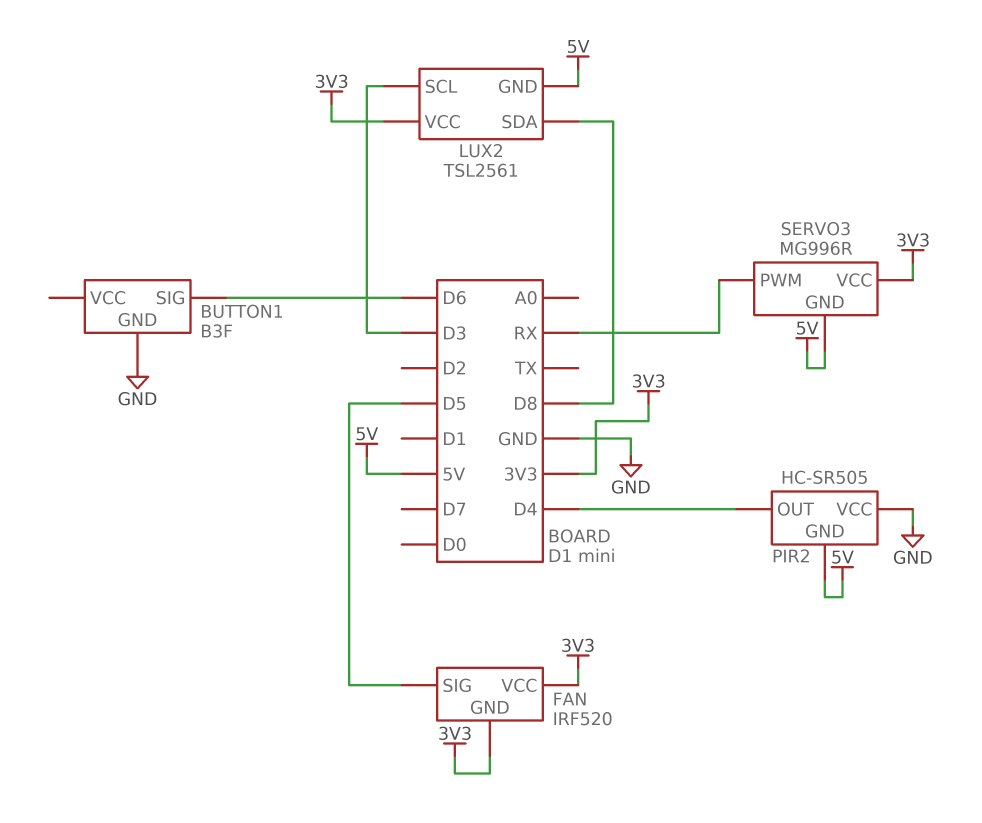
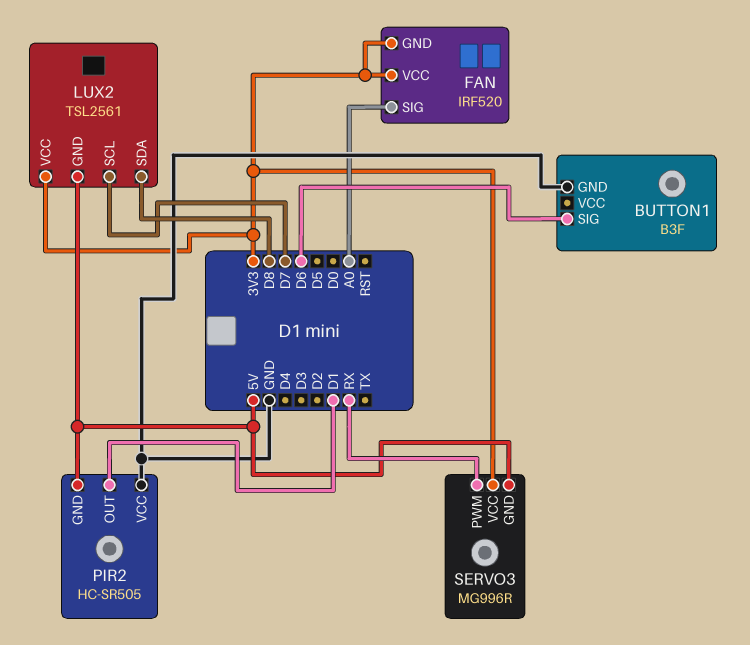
FAN pin SIG: D5 -> A0
LUX2 pin SCL: D3 -> D7
PIR2 pin OUT: D4 -> D1

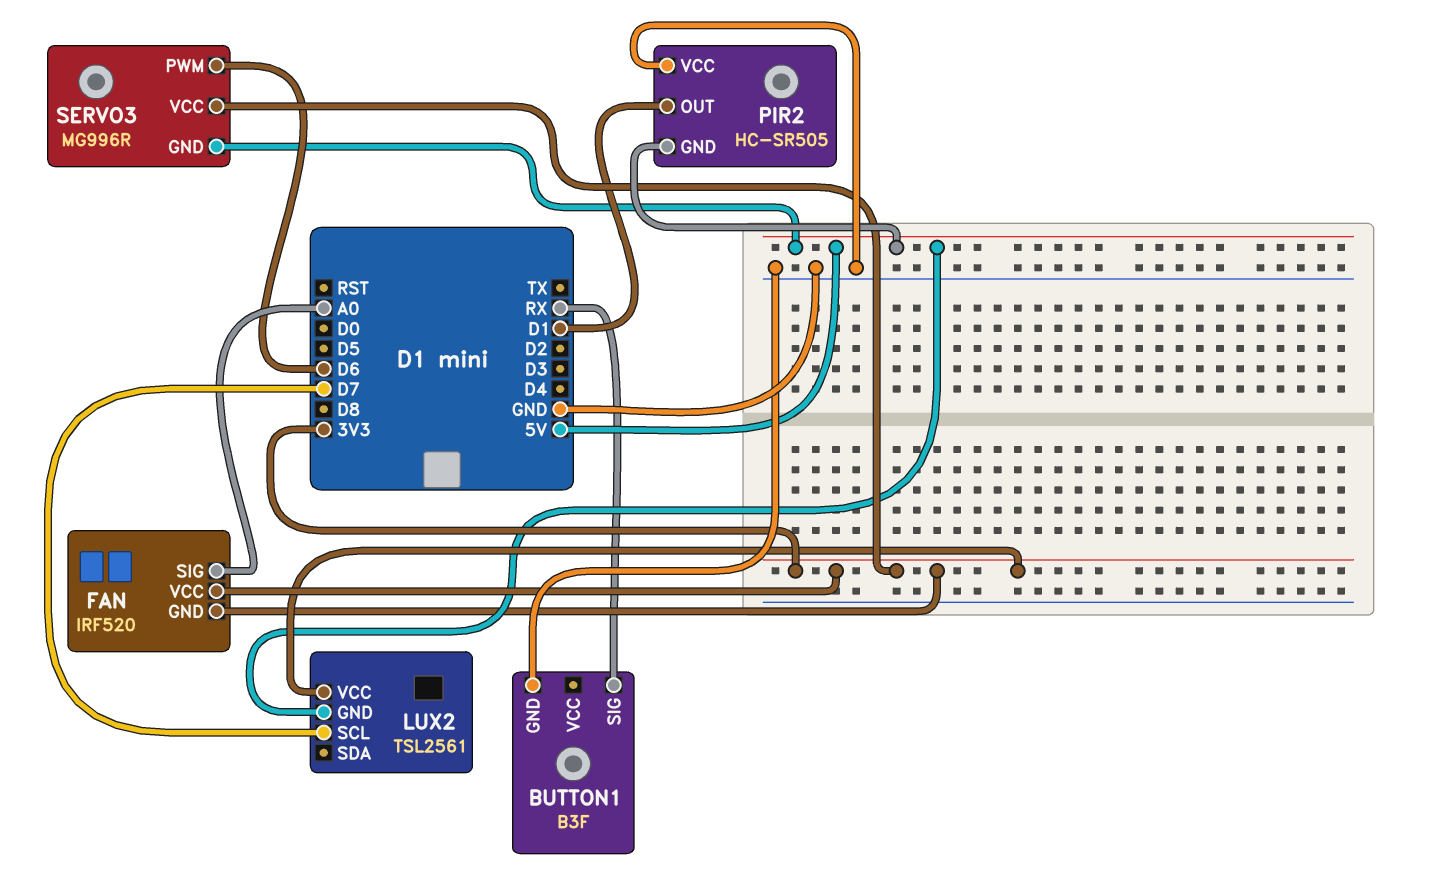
BUTTON1 pin SIG: D6 -> RX
LUX2 pin SDA: D8 -> none
SERVO3 pin PWM: RX -> D6

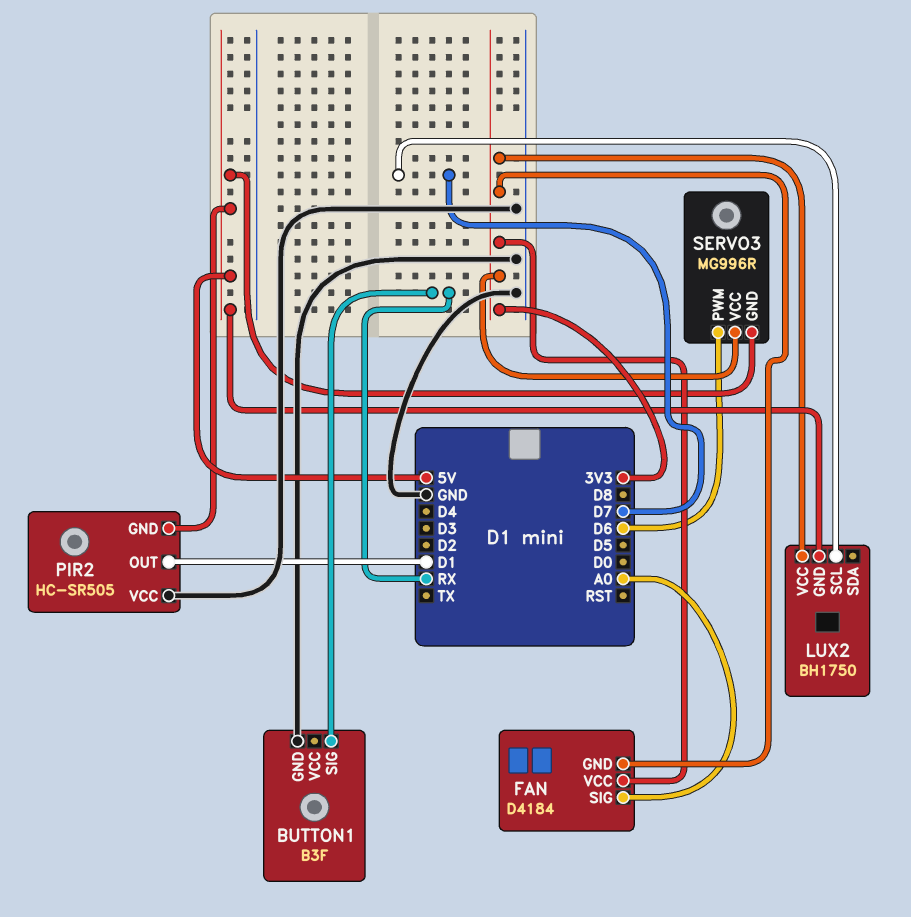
FAN: IRF520 -> D4184
LUX2: TSL2561 -> BH1750

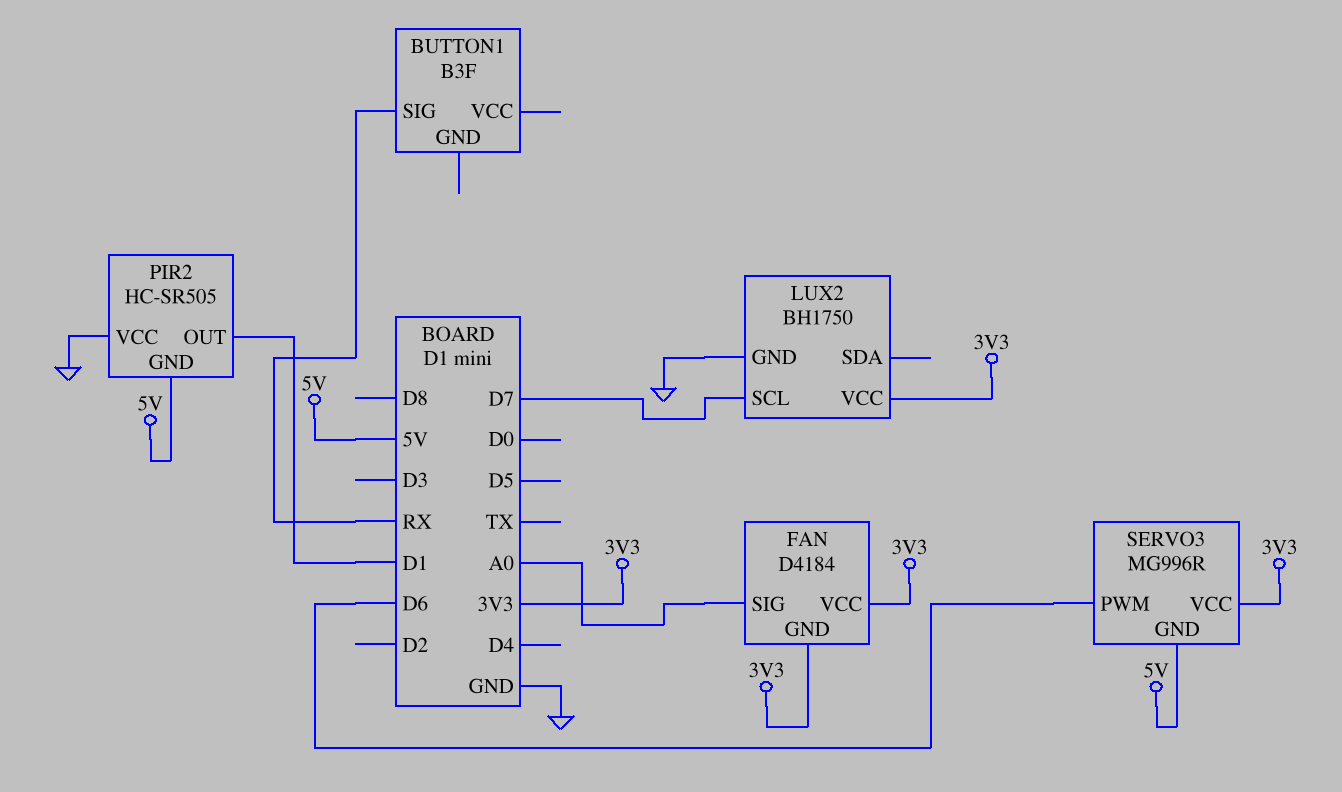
BUTTON1 pin GND: GND -> none
LUX2 pin GND: 5V -> GND

